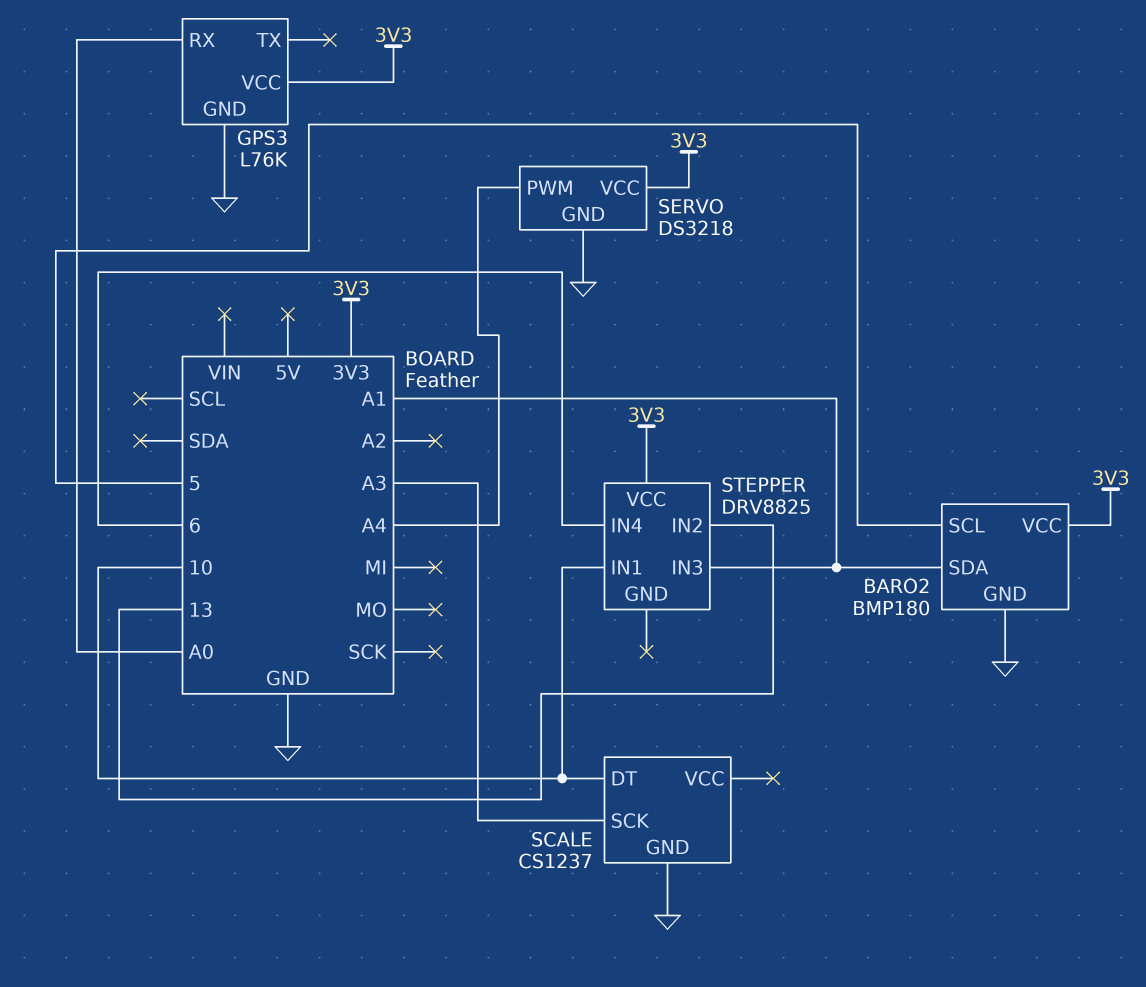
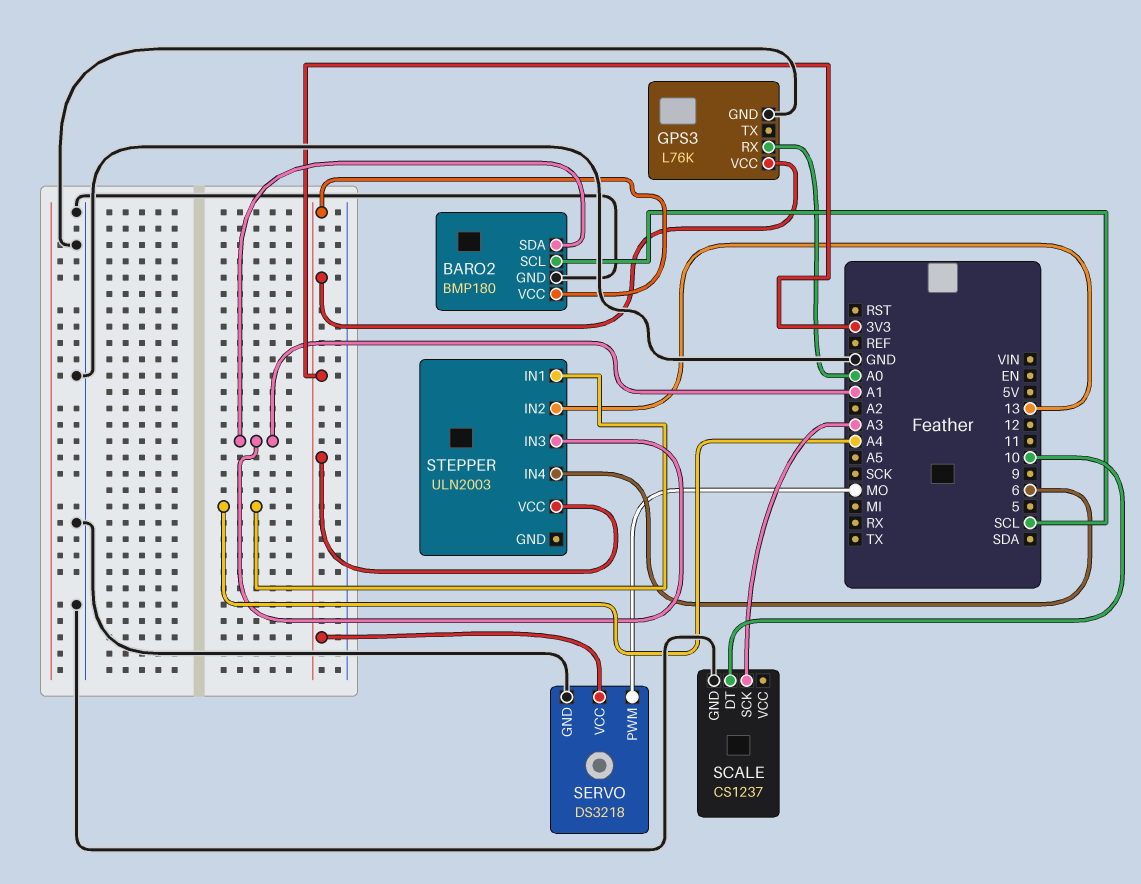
BARO2 pin SCL: 5 -> SCL
SERVO pin PWM: A4 -> MO
STEPPER: DRV8825 -> ULN2003
STEPPER pin IN1: 10 -> A4

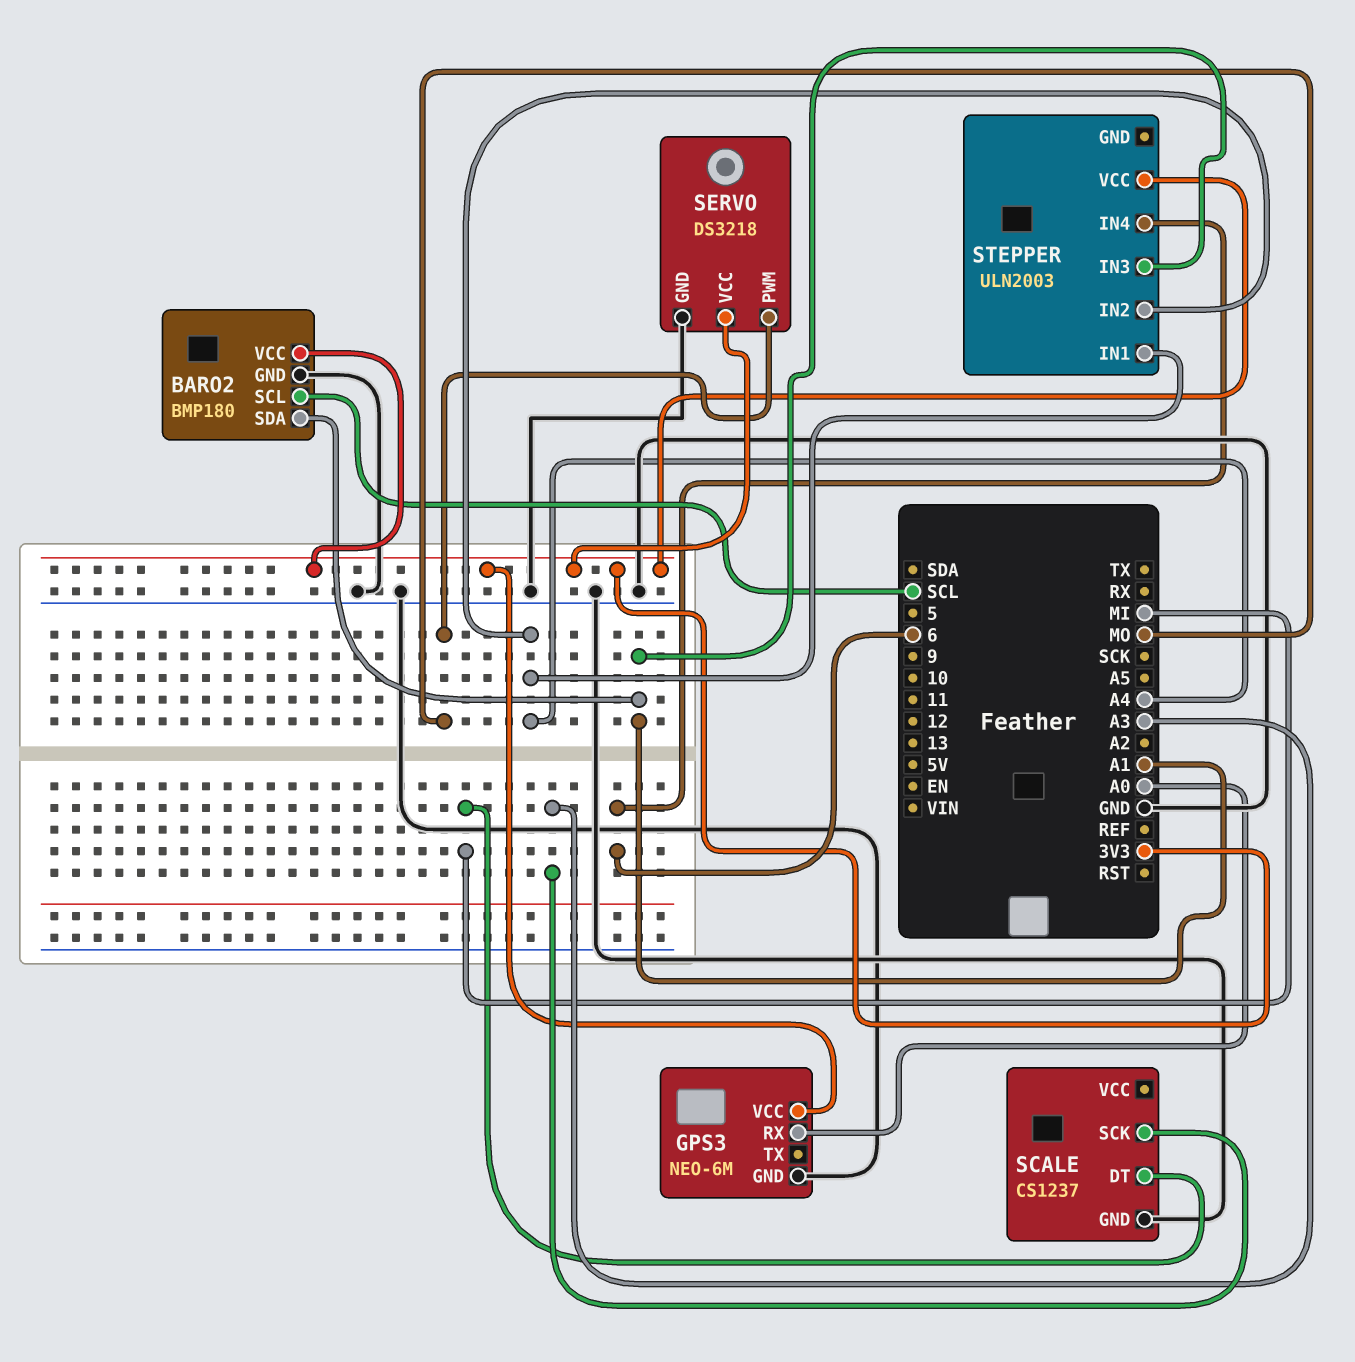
GPS3: L76K -> NEO-6M
SCALE pin DT: 10 -> MI
STEPPER pin IN2: 13 -> A4

